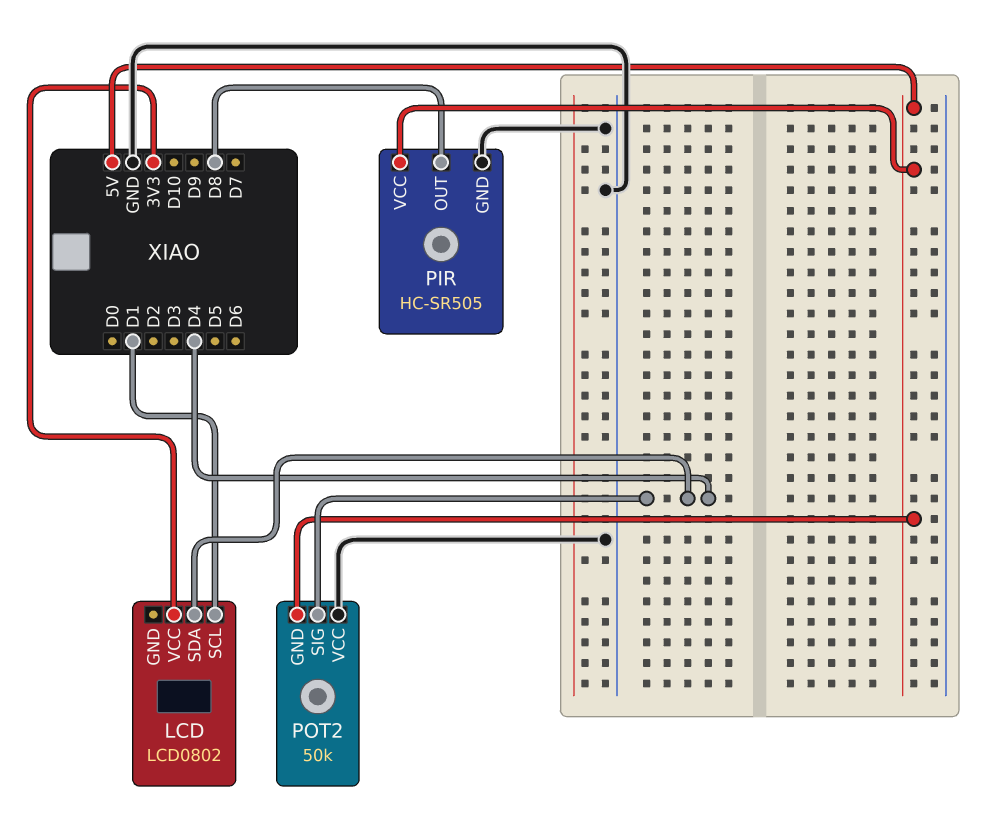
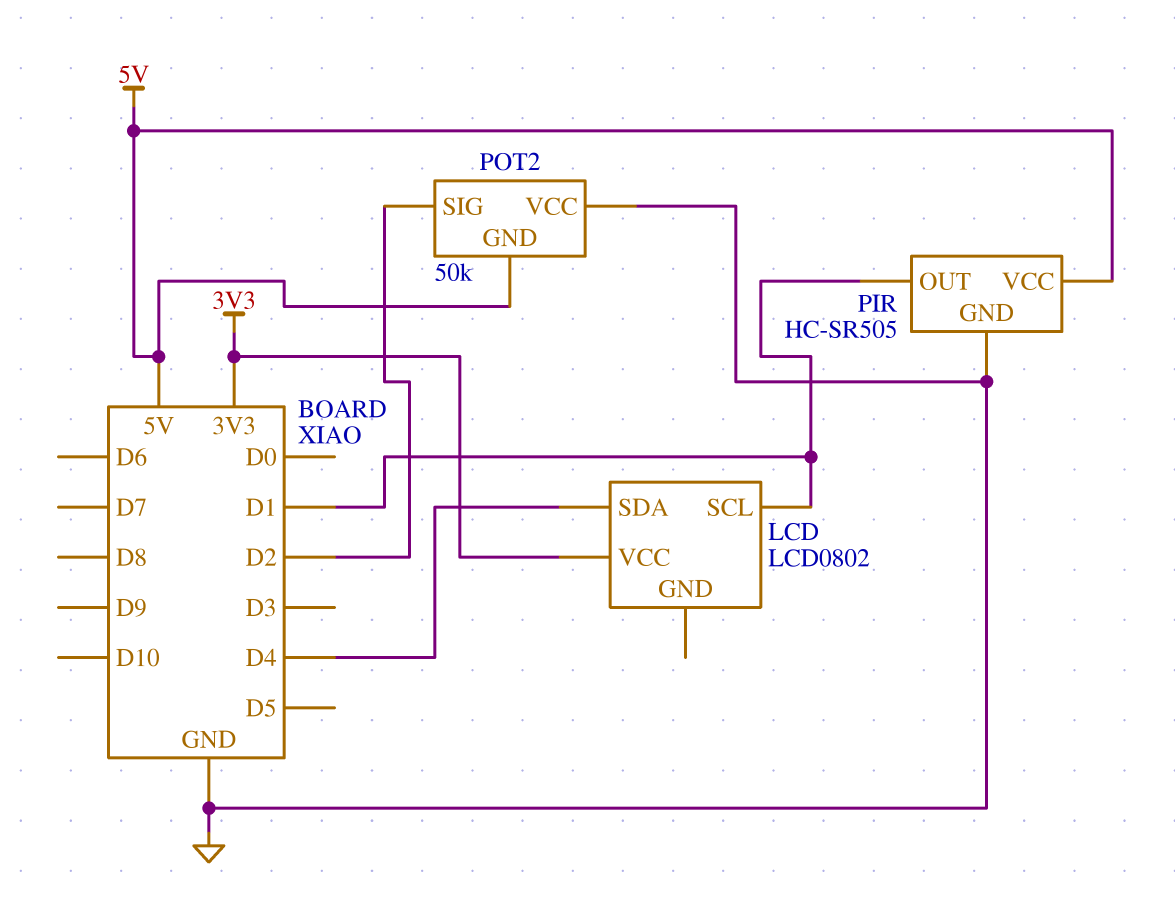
PIR pin OUT: D8 -> D1
POT2 pin SIG: D4 -> D2

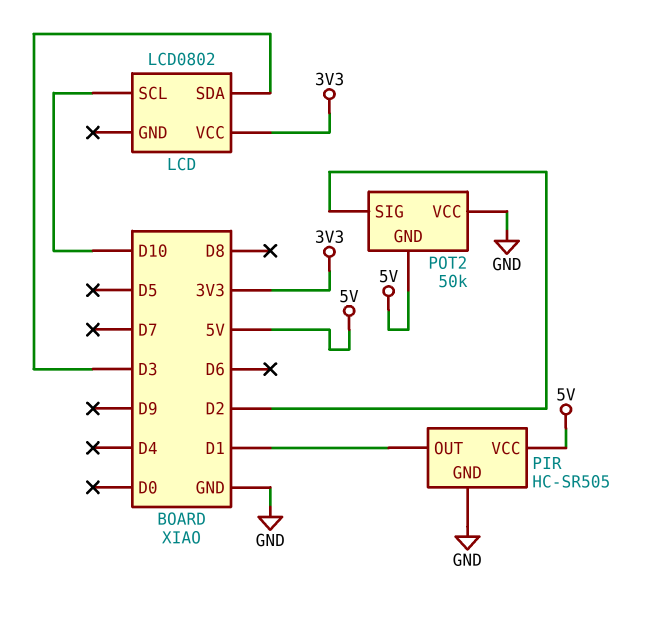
LCD pin SCL: D1 -> D10
LCD pin SDA: D4 -> D3

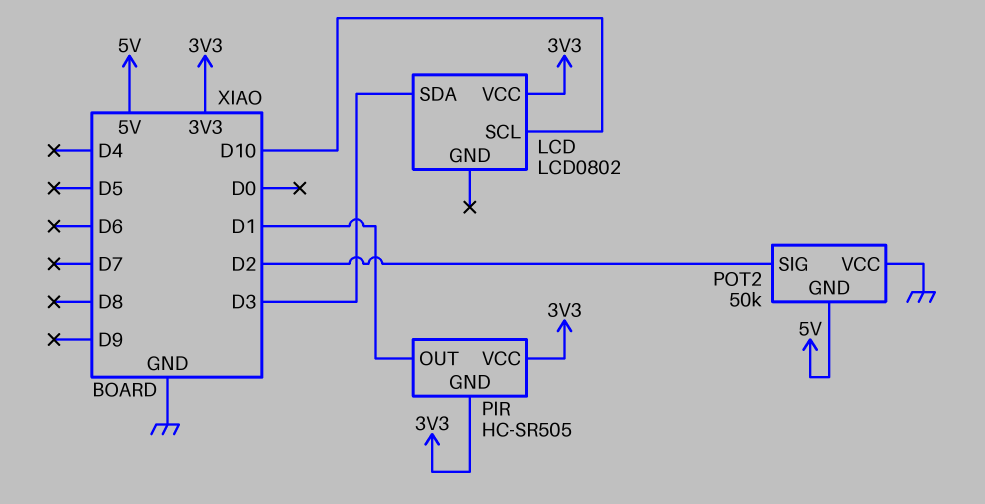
PIR pin GND: GND -> 3V3
PIR pin VCC: 5V -> 3V3

